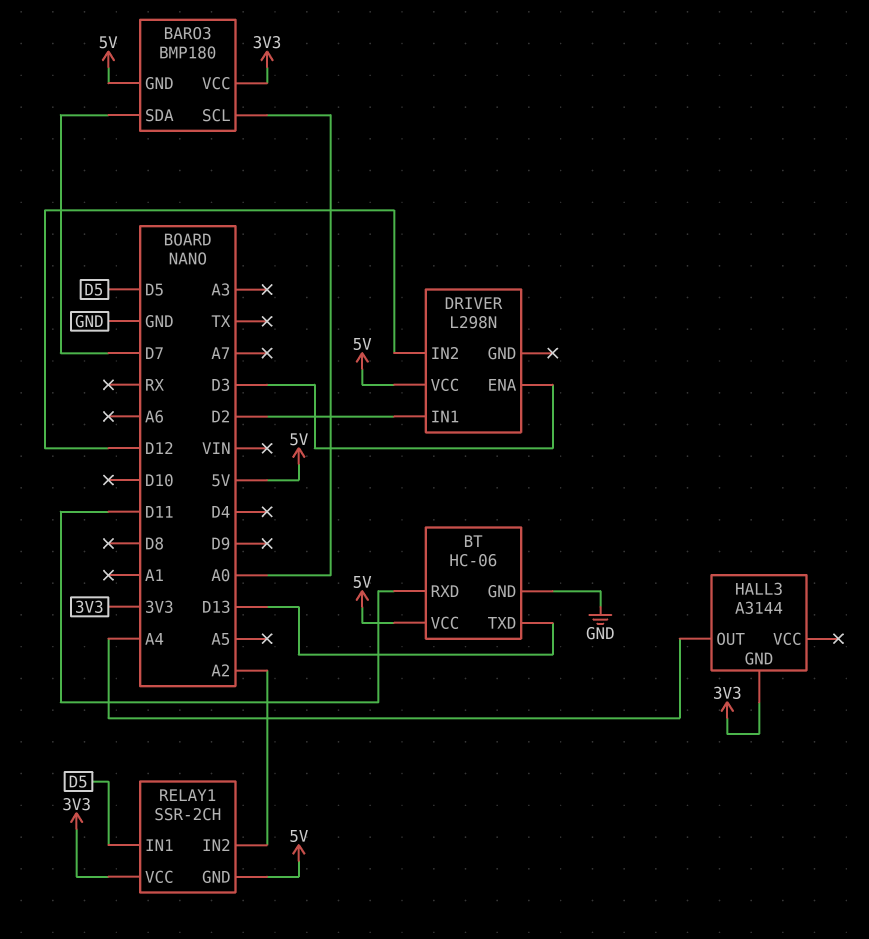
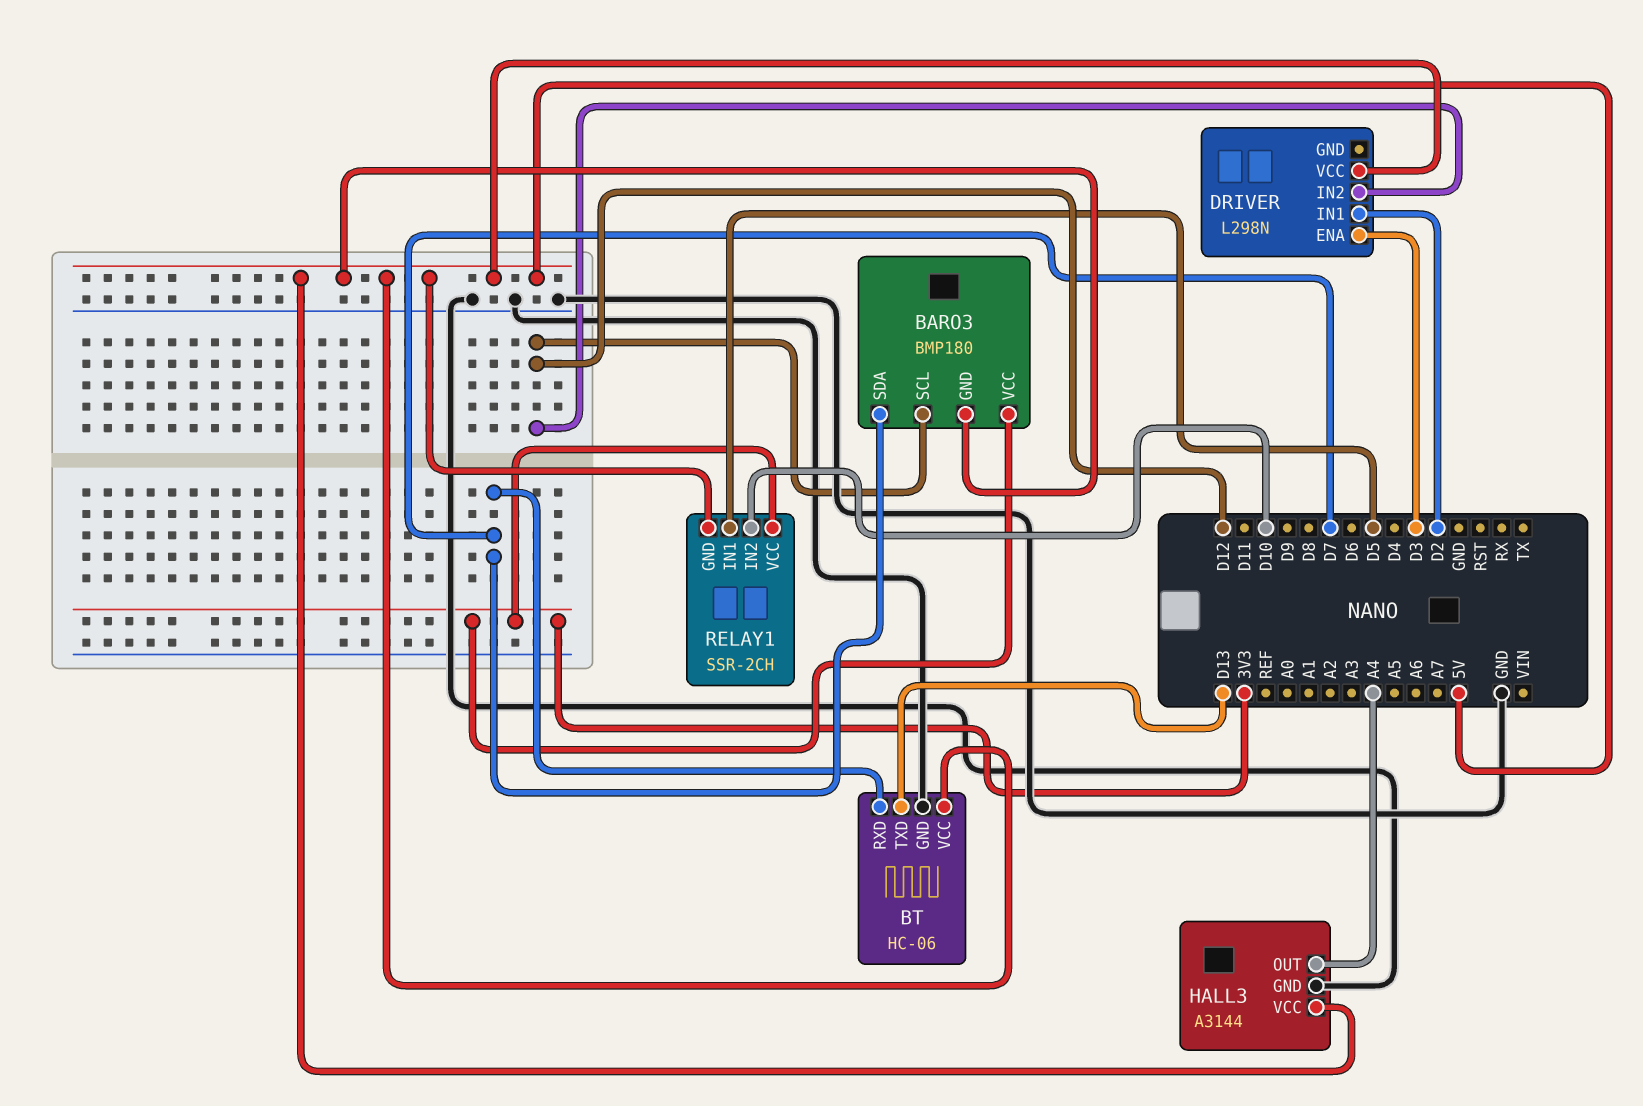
BARO3 pin SCL: A0 -> D12
BT pin RXD: D11 -> D7
HALL3 pin GND: 3V3 -> GND
HALL3 pin VCC: none -> 5V
RELAY1 pin IN2: A2 -> D10

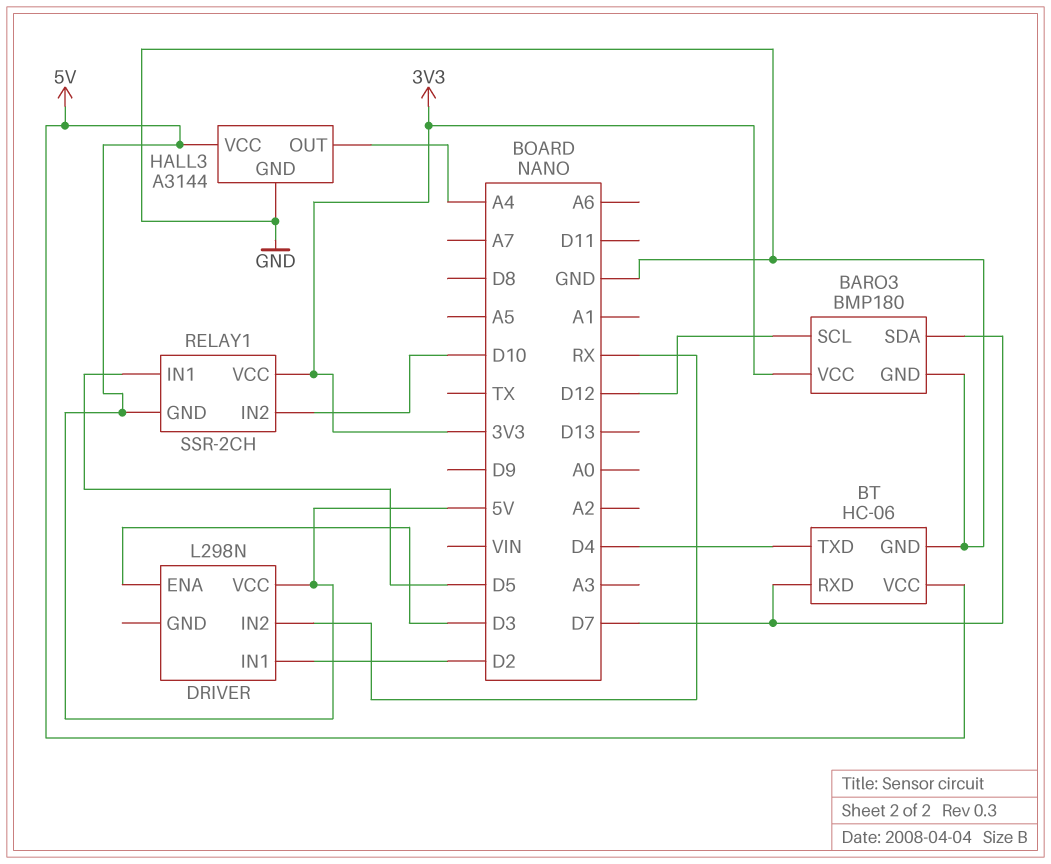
BARO3 pin GND: 5V -> GND
BT pin TXD: D13 -> D4
DRIVER pin IN2: D12 -> RX

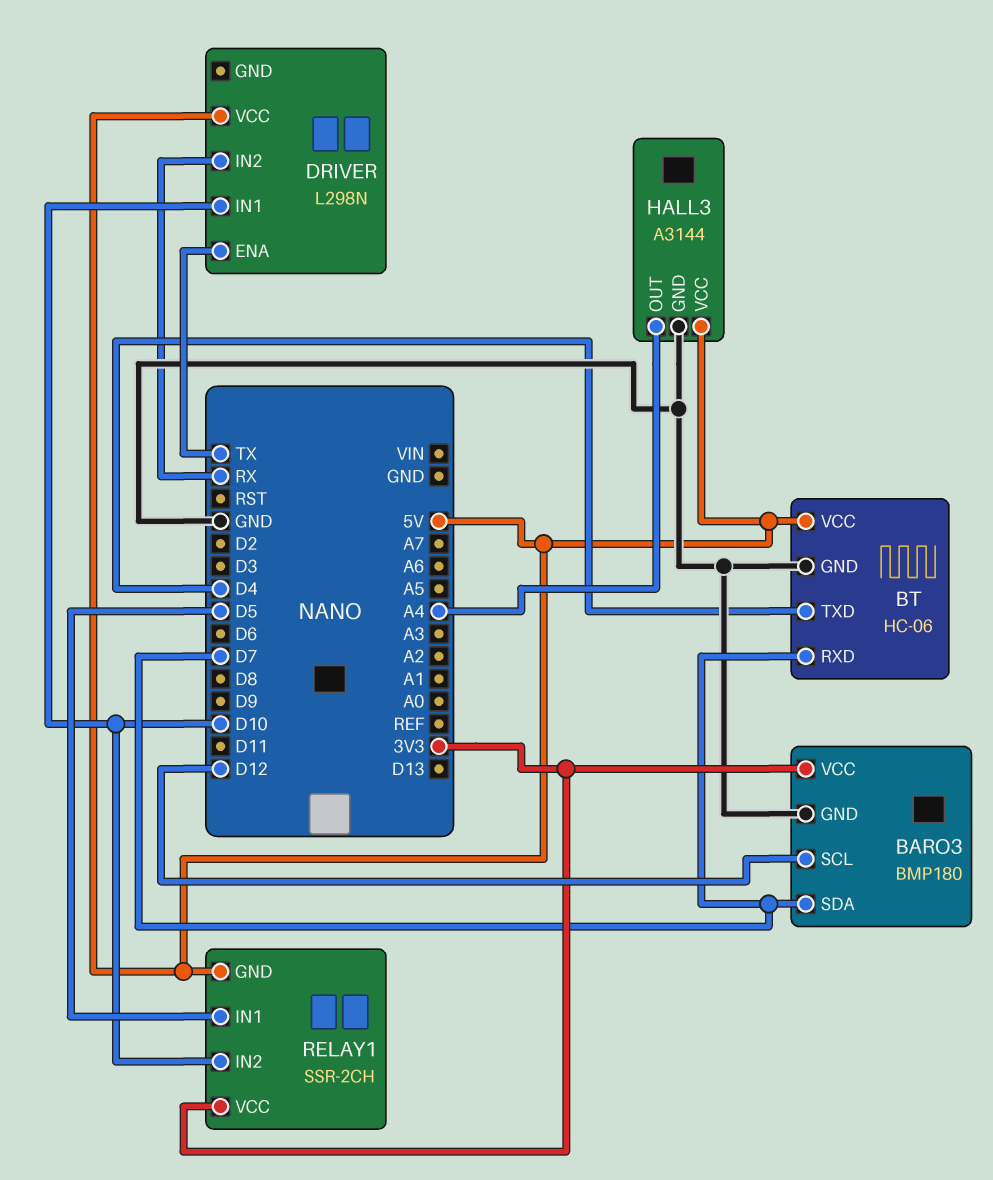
DRIVER pin ENA: D3 -> TX
DRIVER pin IN1: D2 -> D10

